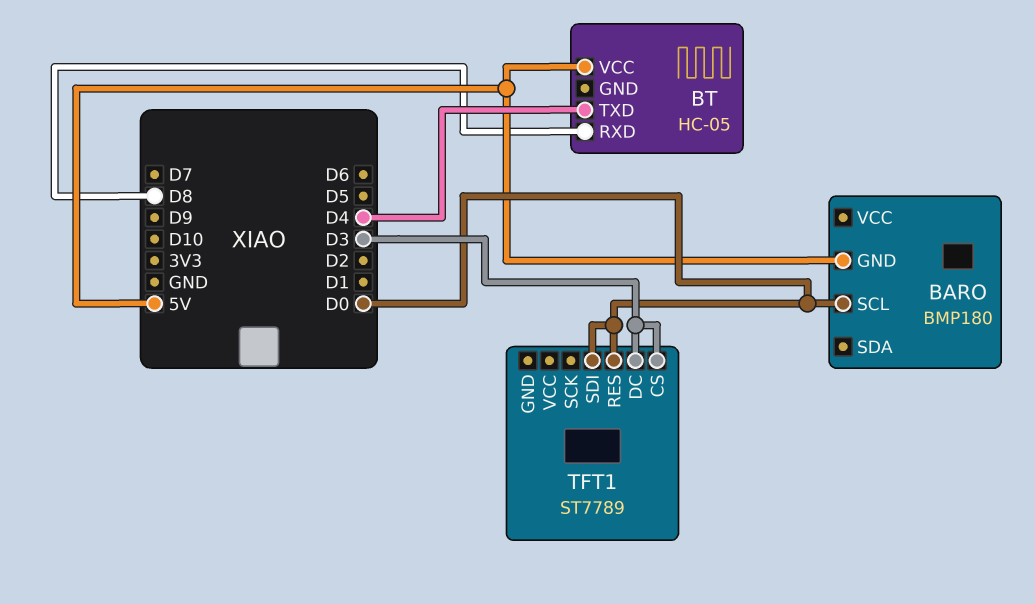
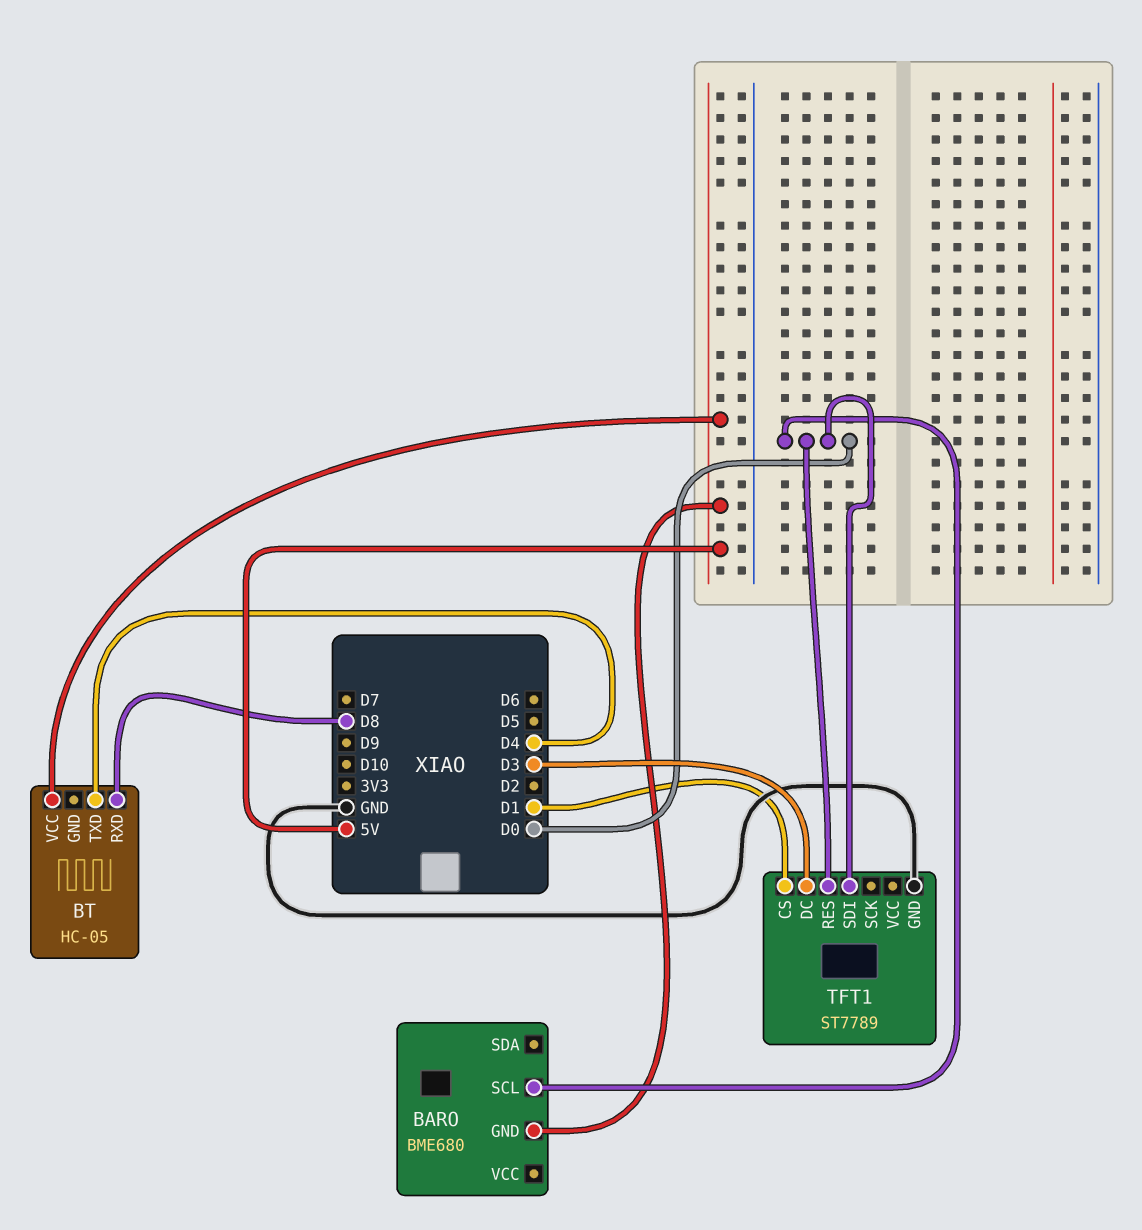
BARO: BMP180 -> BME680
TFT1 pin CS: D3 -> D1
TFT1 pin GND: none -> GND

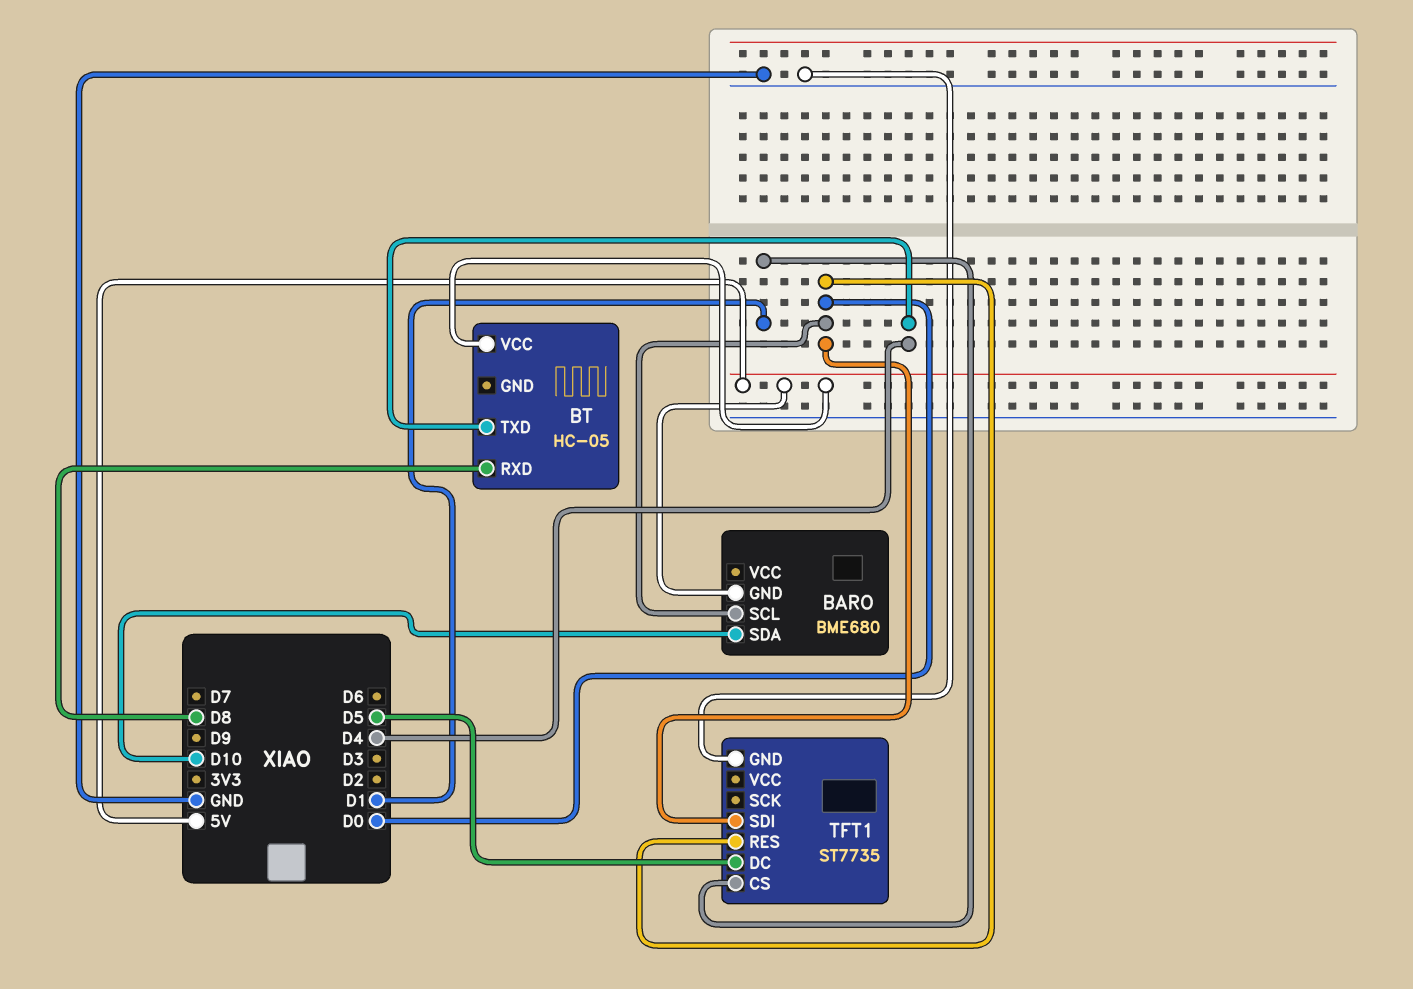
BARO pin SDA: none -> D10
TFT1: ST7789 -> ST7735
TFT1 pin DC: D3 -> D5

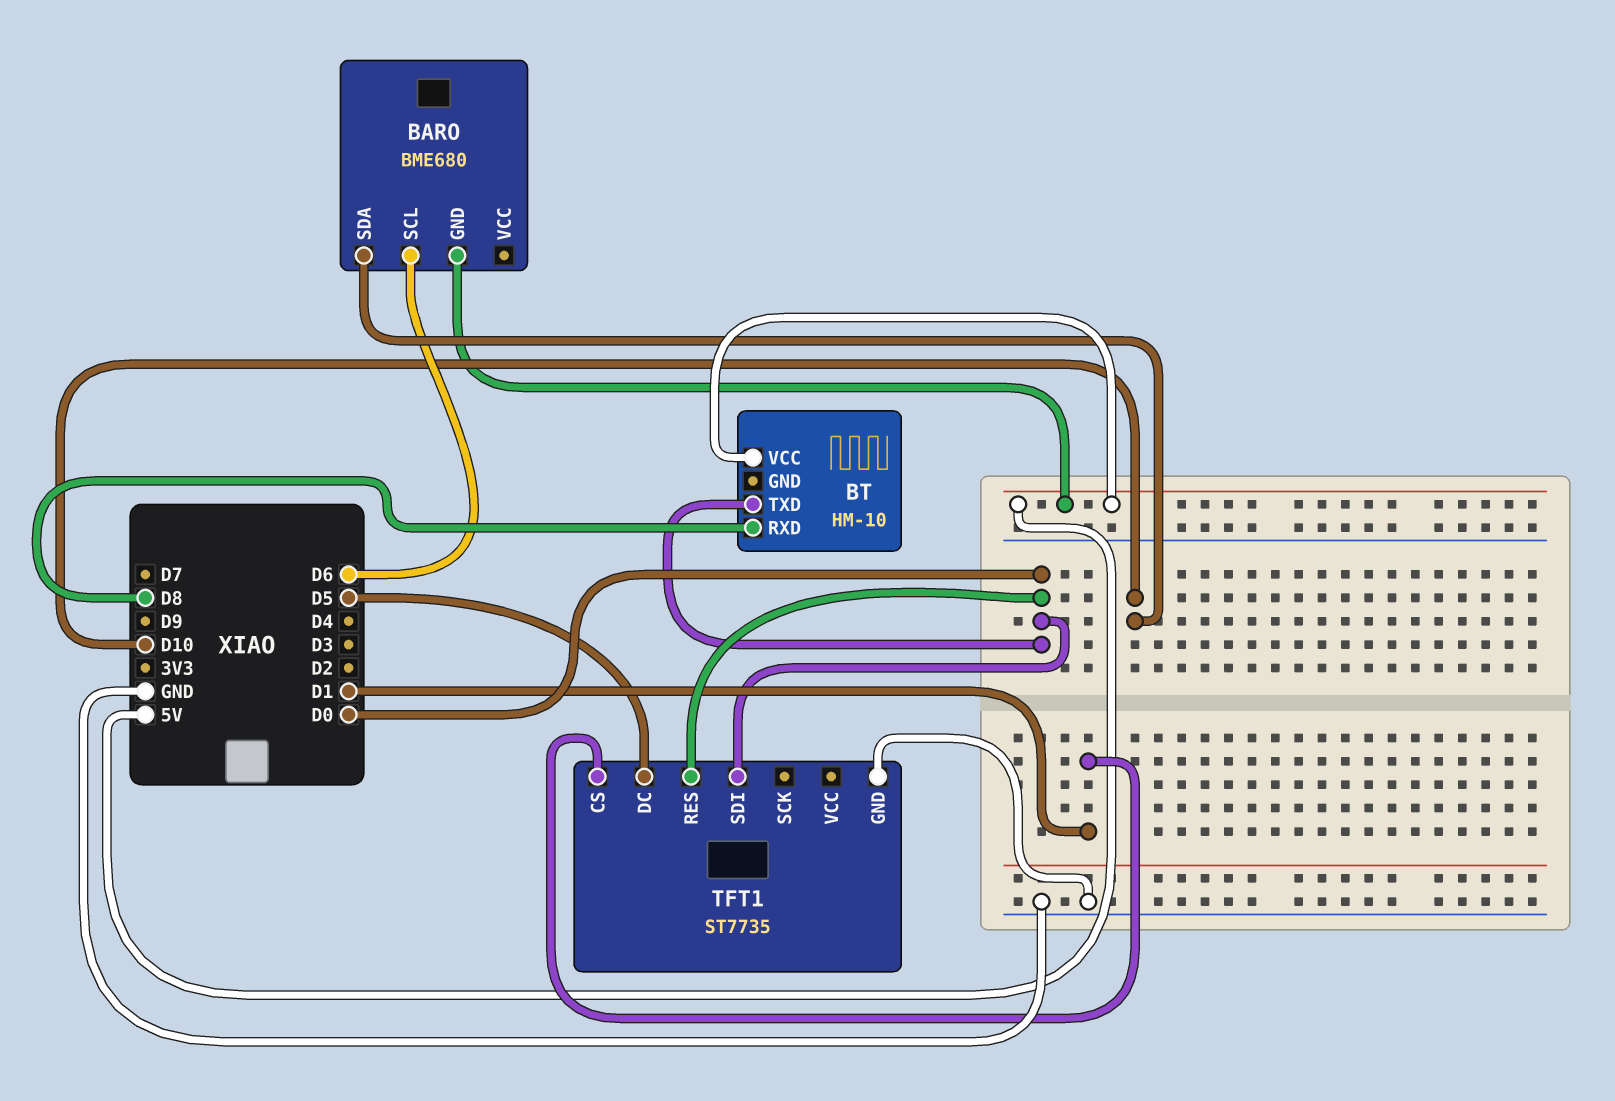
BARO pin SCL: D0 -> D6
BT: HC-05 -> HM-10
BT pin TXD: D4 -> D0

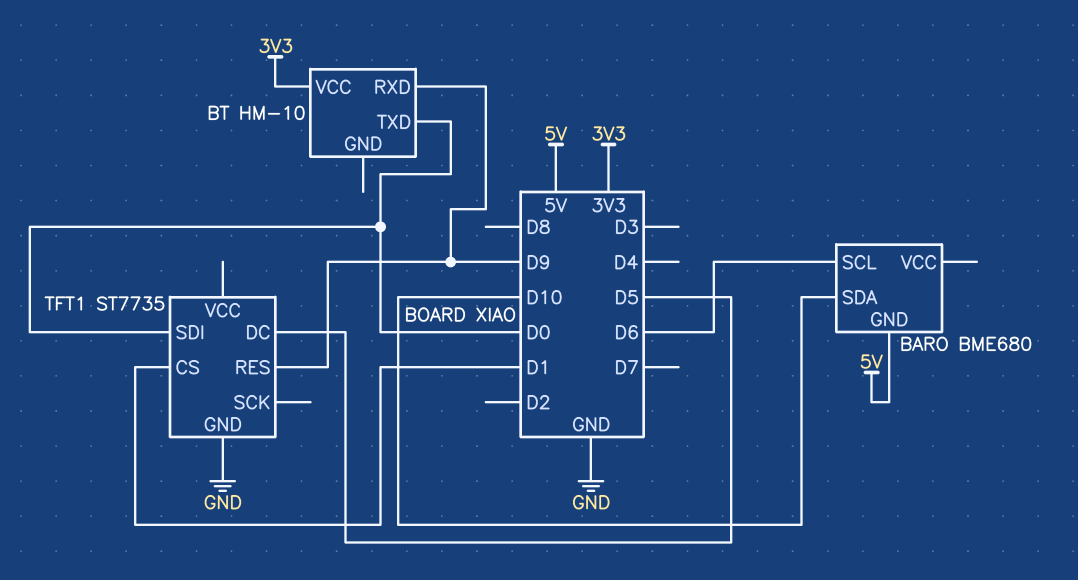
BT pin RXD: D8 -> D9
BT pin VCC: 5V -> 3V3
TFT1 pin RES: D0 -> D9

